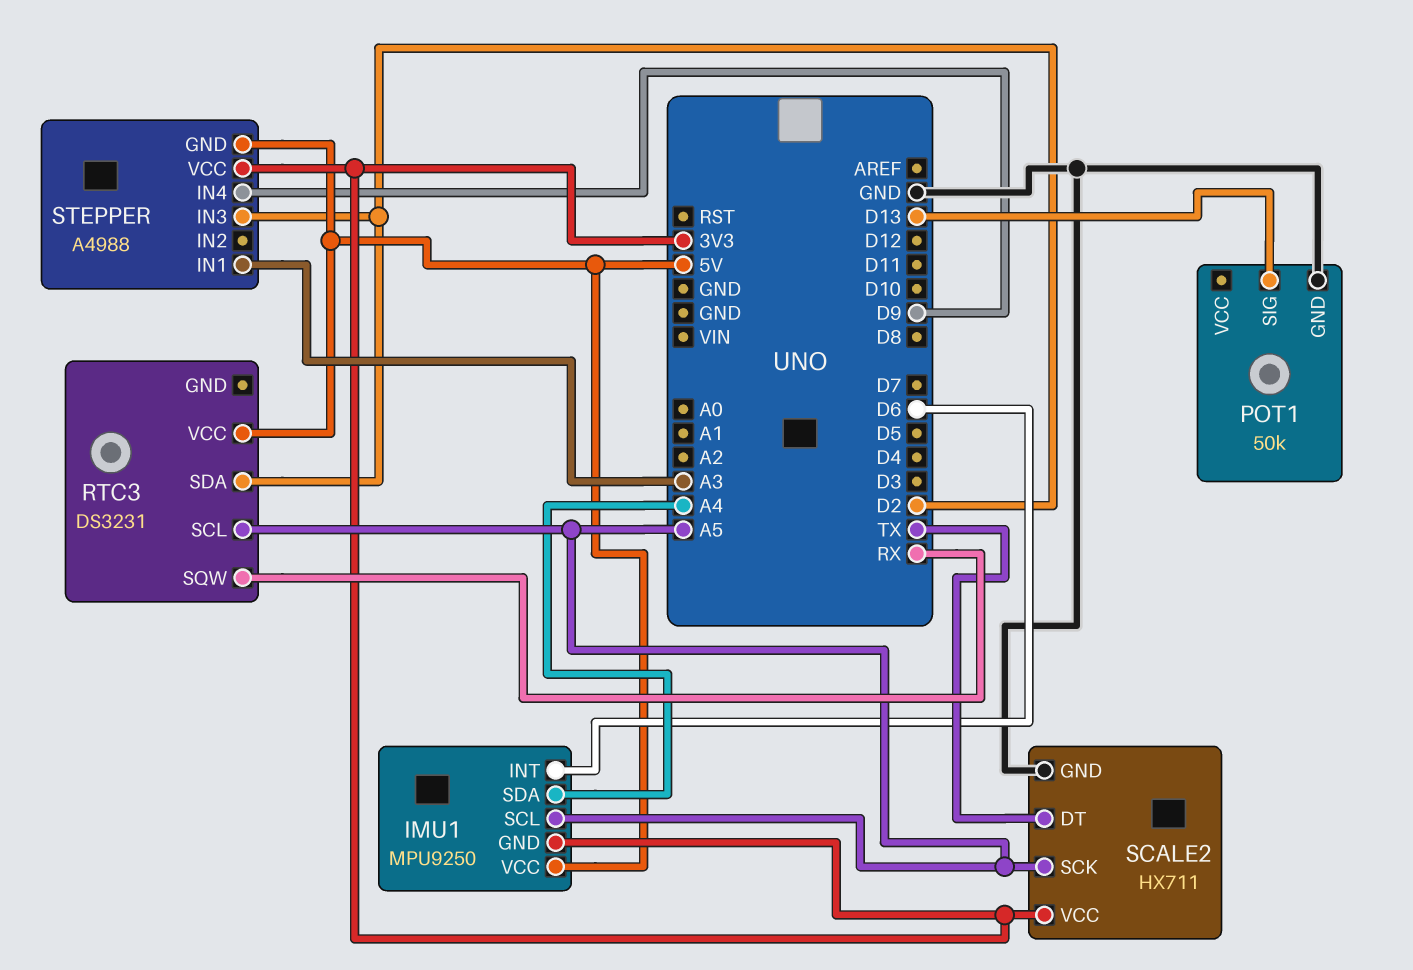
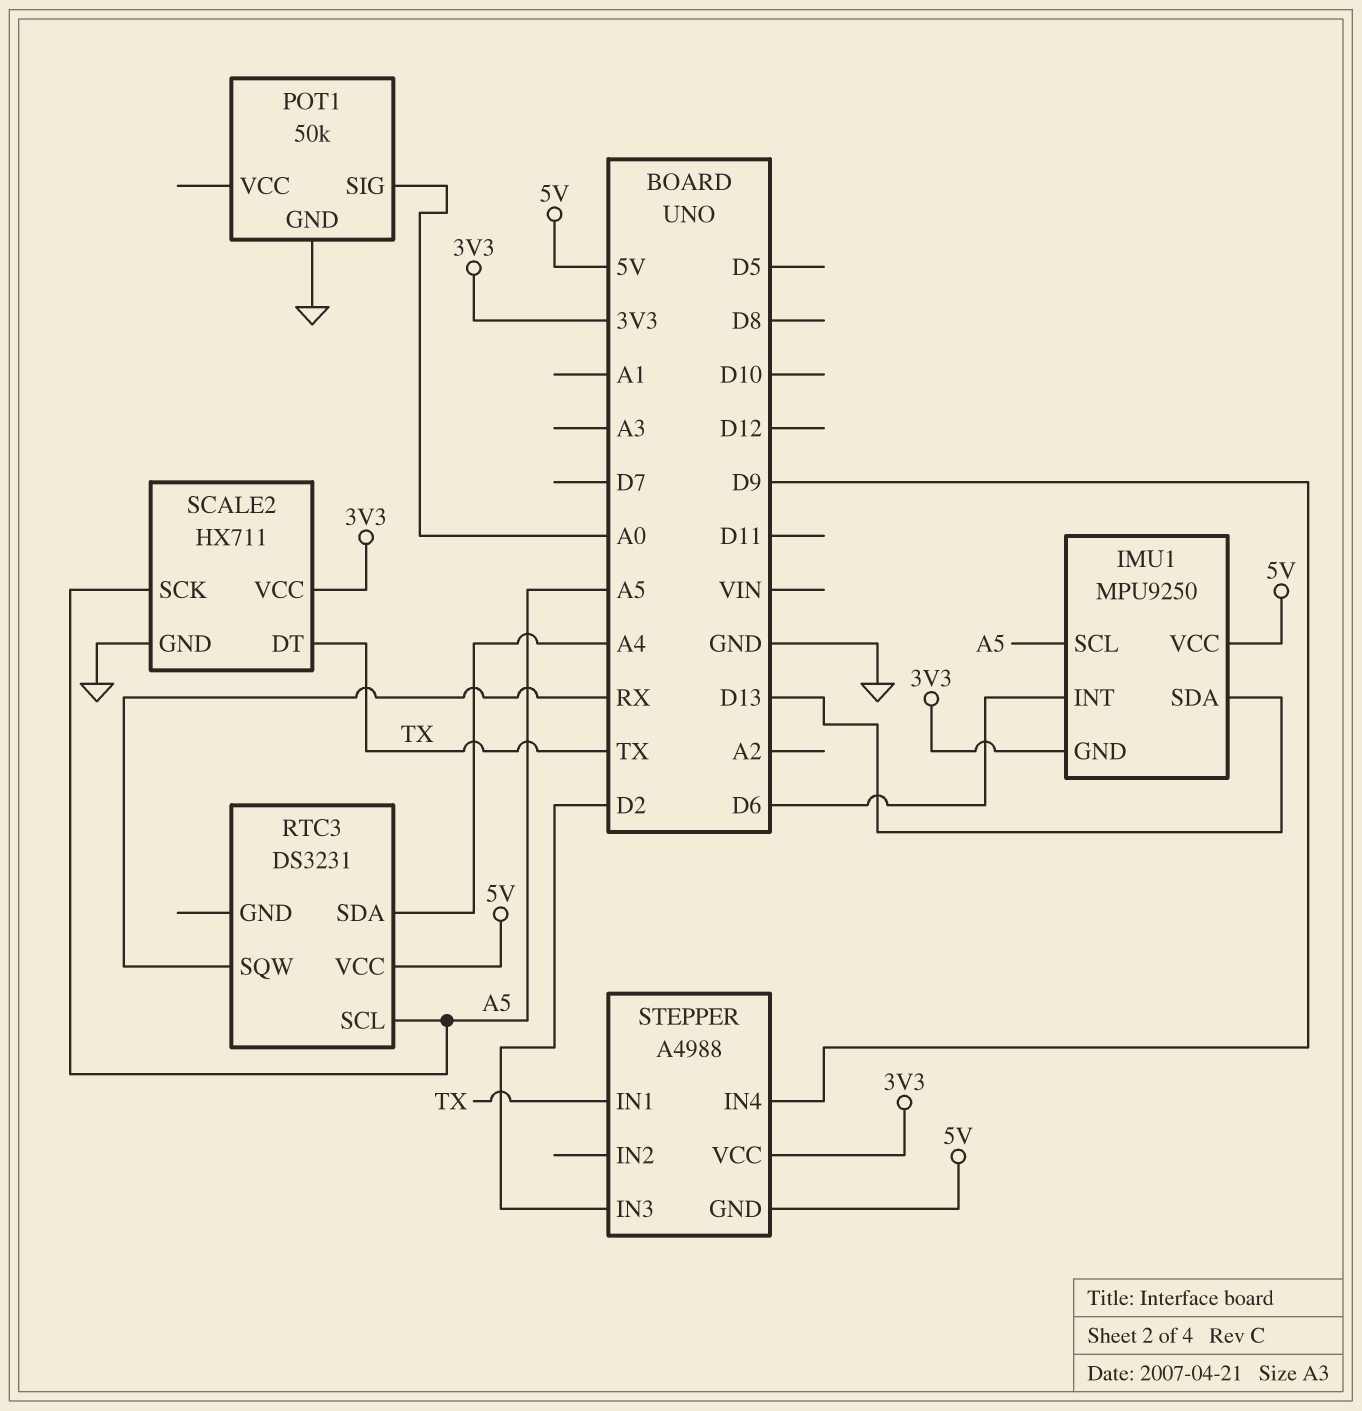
IMU1 pin SDA: A4 -> D13
POT1 pin SIG: D13 -> A0
RTC3 pin SDA: D2 -> A4
STEPPER pin IN1: A3 -> TX

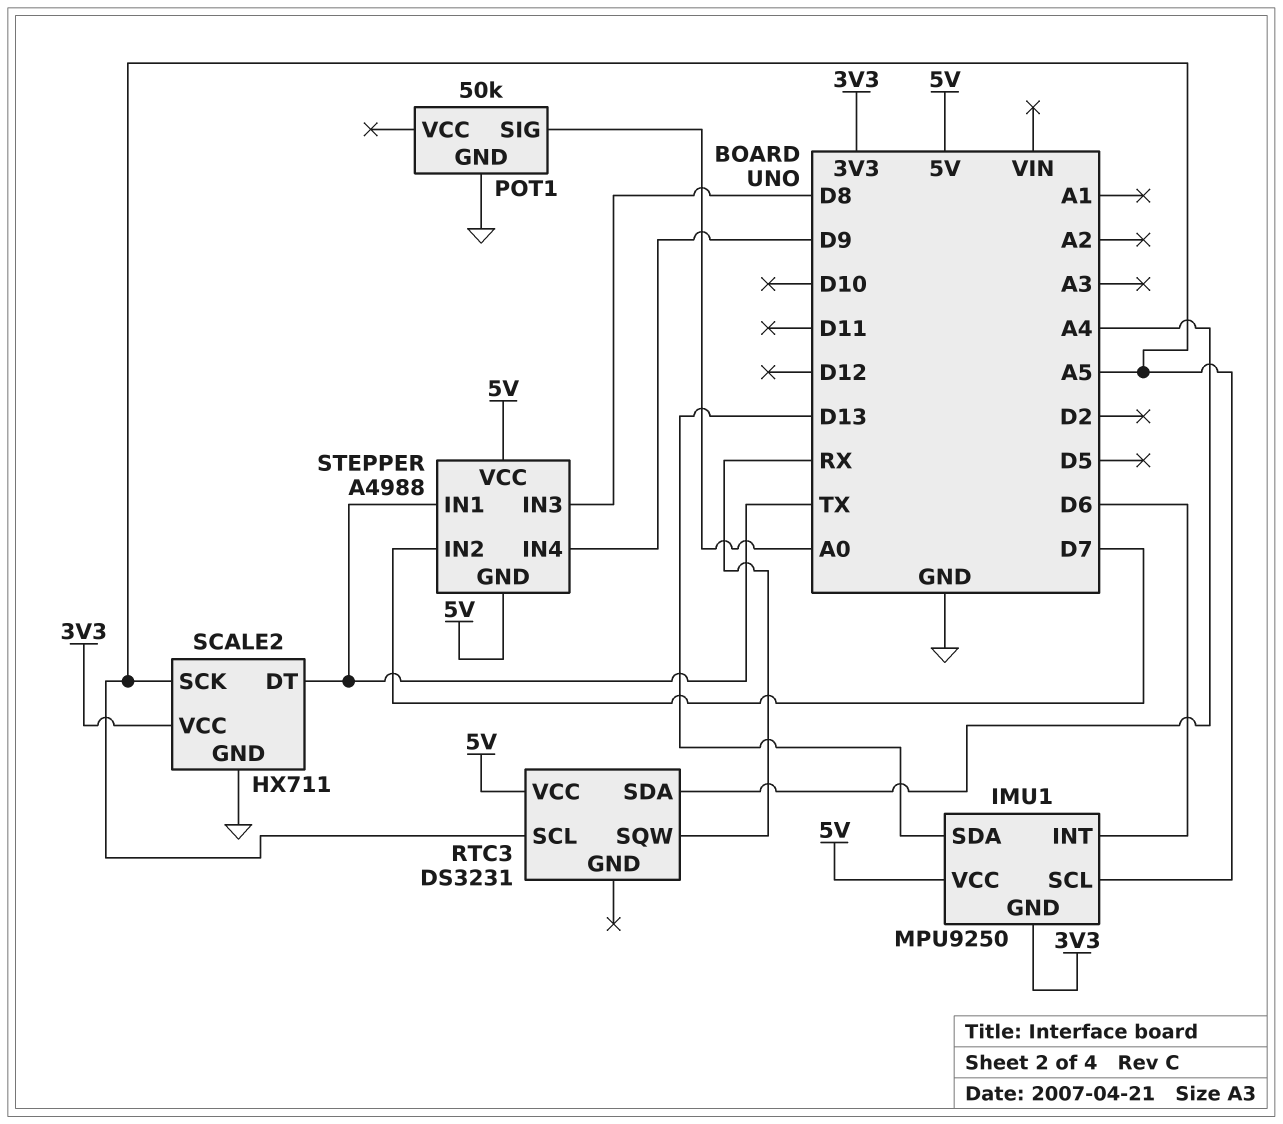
STEPPER pin IN2: none -> D7
STEPPER pin IN3: D2 -> D8
STEPPER pin VCC: 3V3 -> 5V

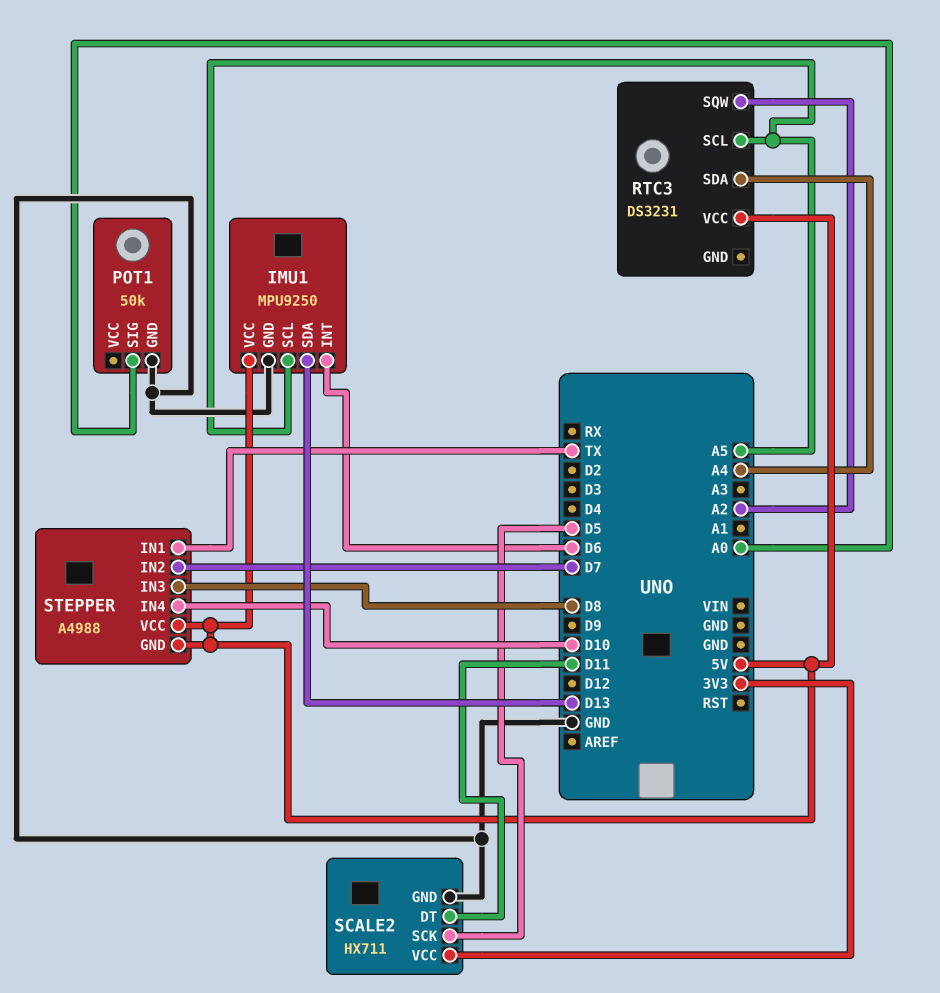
IMU1 pin GND: 3V3 -> GND
RTC3 pin SQW: RX -> A2
SCALE2 pin DT: TX -> D11
SCALE2 pin SCK: A5 -> D5
STEPPER pin IN4: D9 -> D10

